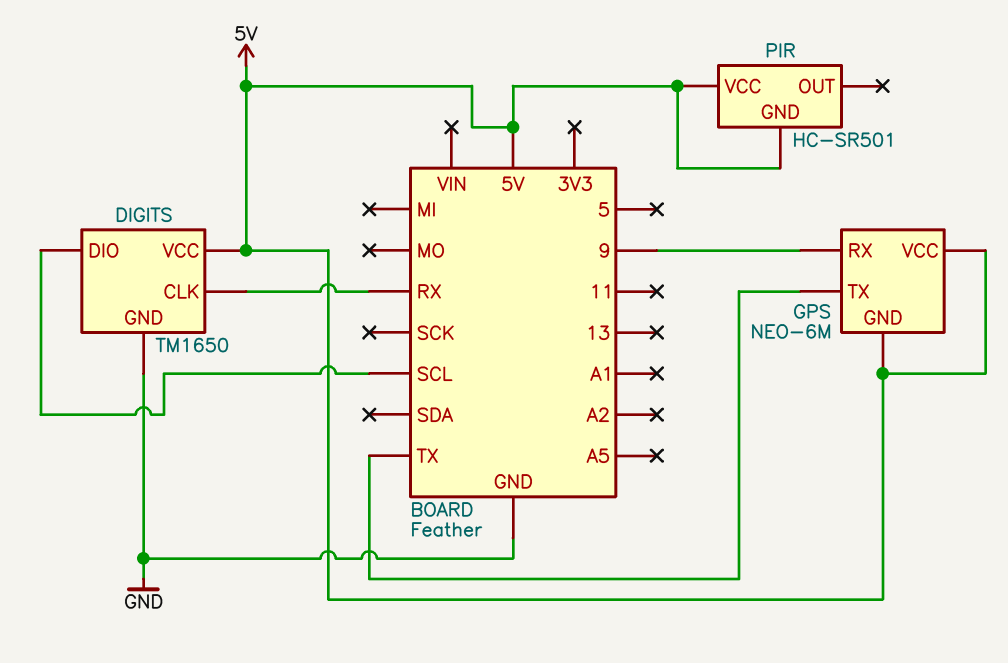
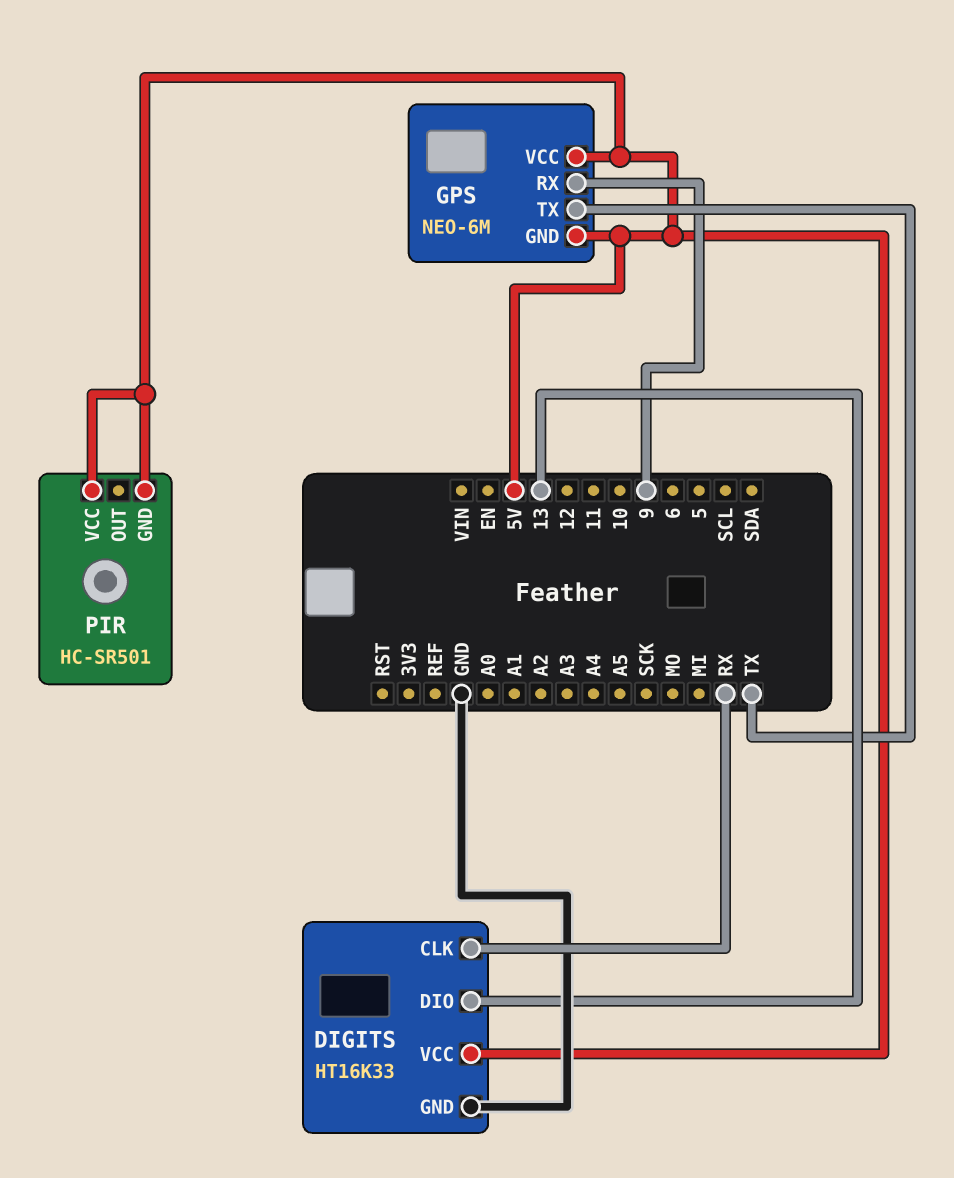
DIGITS: TM1650 -> HT16K33
DIGITS pin DIO: SCL -> 13

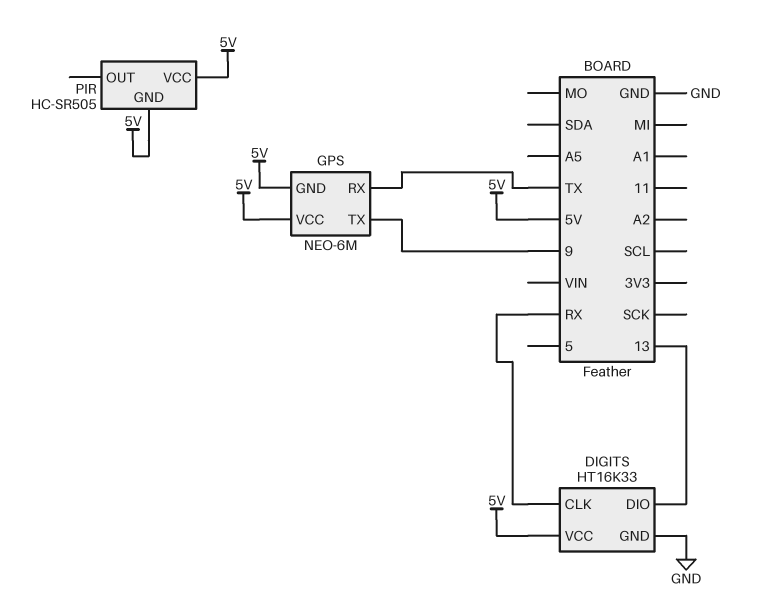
GPS pin RX: 9 -> TX
GPS pin TX: TX -> 9
PIR: HC-SR501 -> HC-SR505

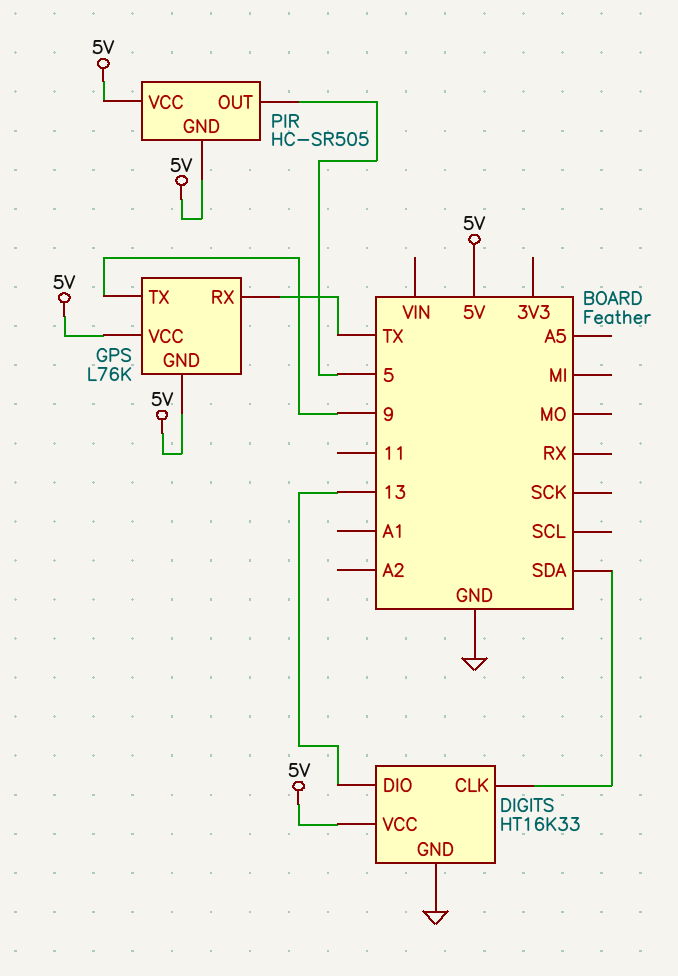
DIGITS pin CLK: RX -> SDA
GPS: NEO-6M -> L76K
PIR pin OUT: none -> 5

